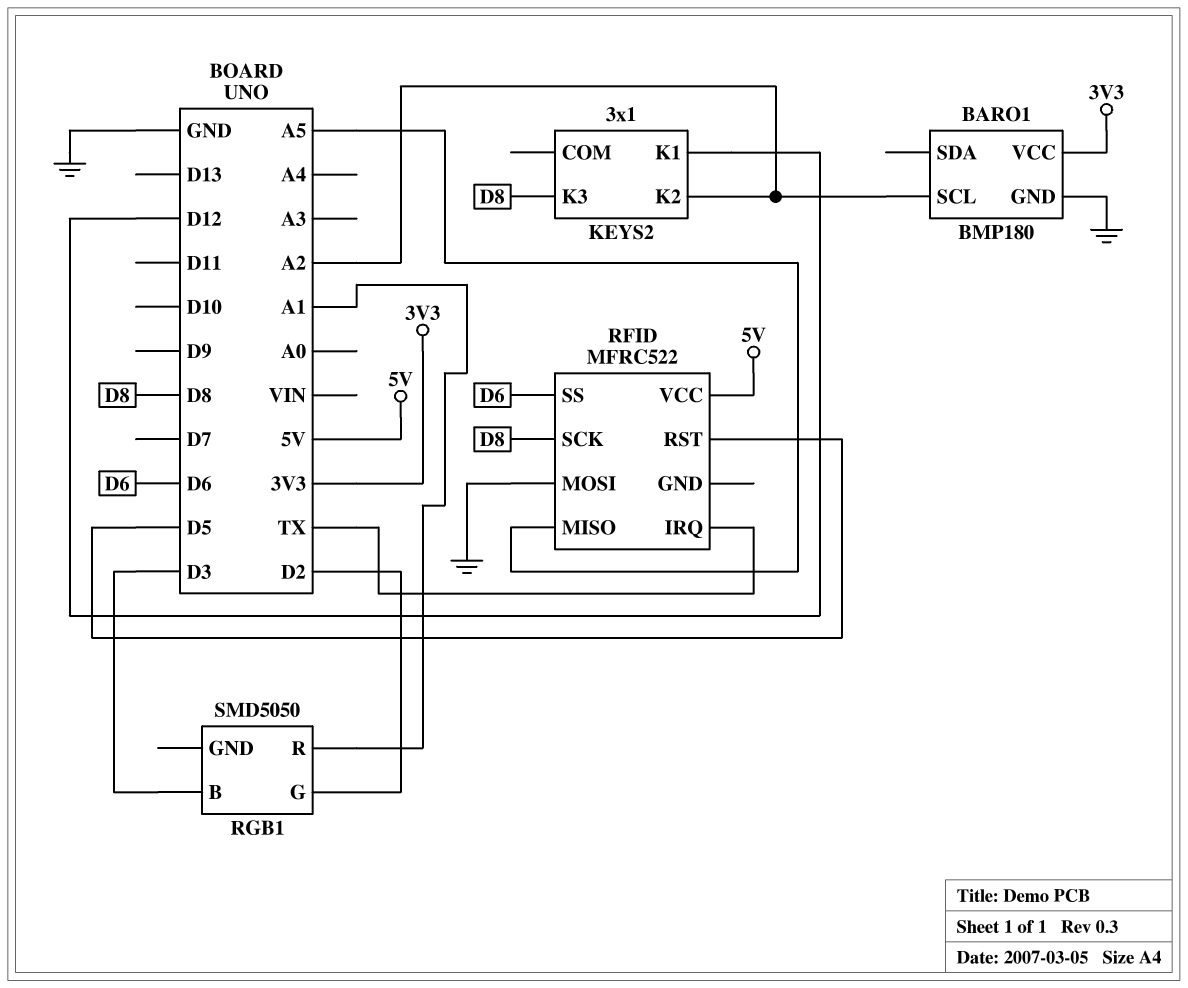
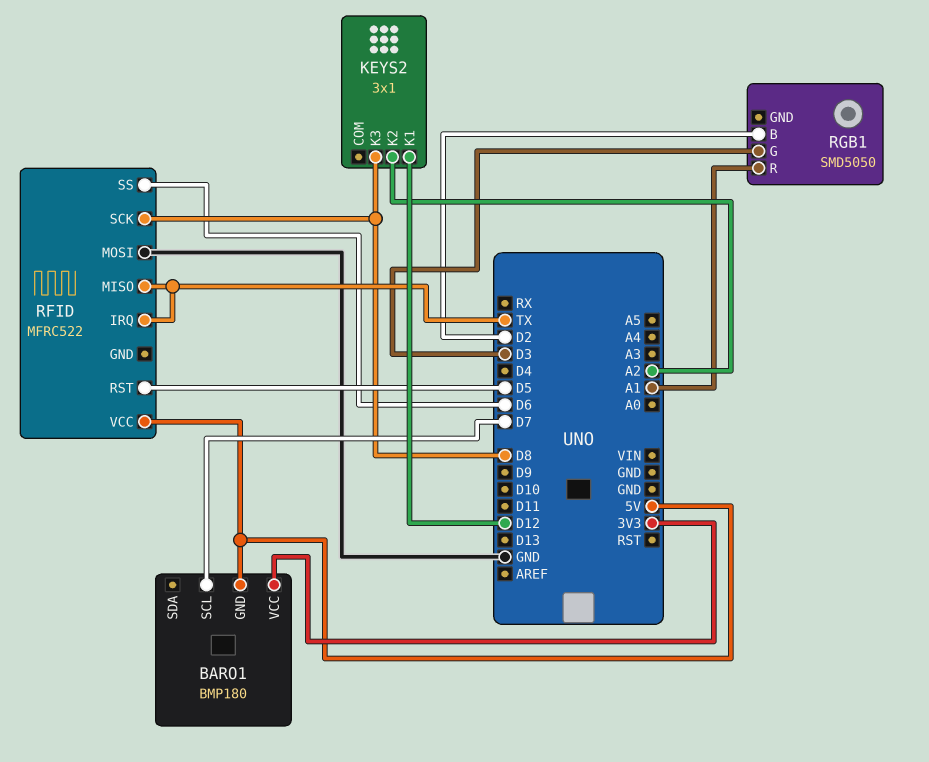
BARO1 pin GND: GND -> 5V
BARO1 pin SCL: A2 -> D7
RFID pin MISO: A5 -> TX
RGB1 pin B: D3 -> D2
RGB1 pin G: D2 -> D3

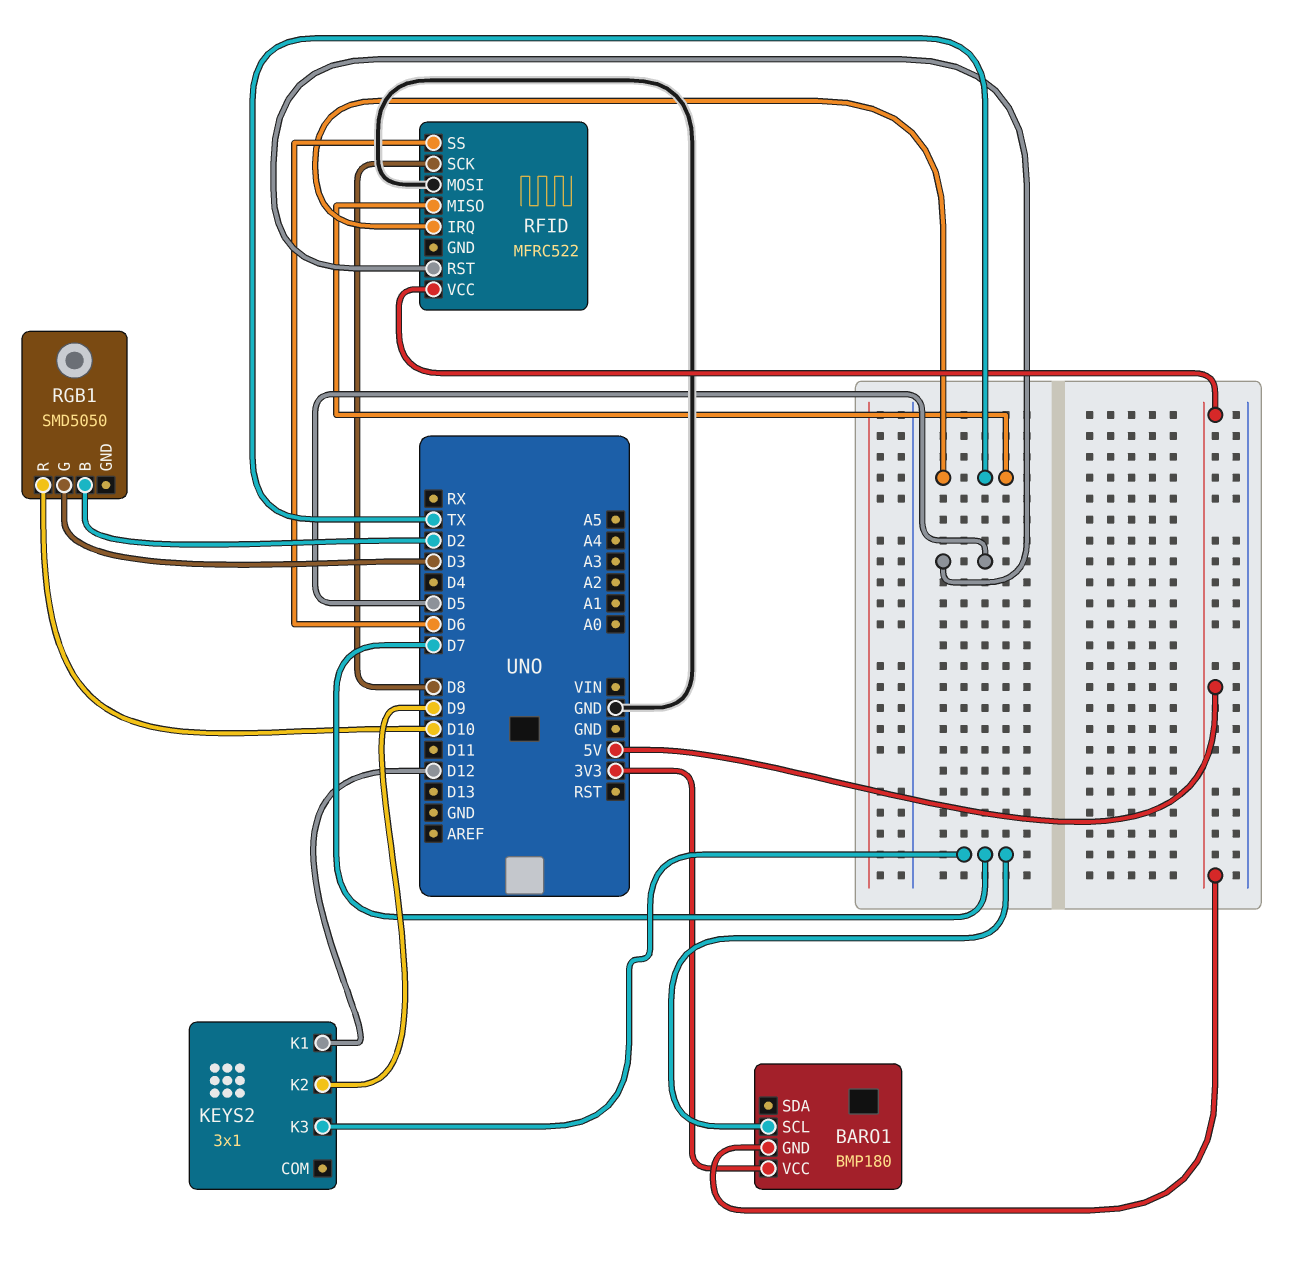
KEYS2 pin K2: A2 -> D9
KEYS2 pin K3: D8 -> D7
RGB1 pin R: A1 -> D10

